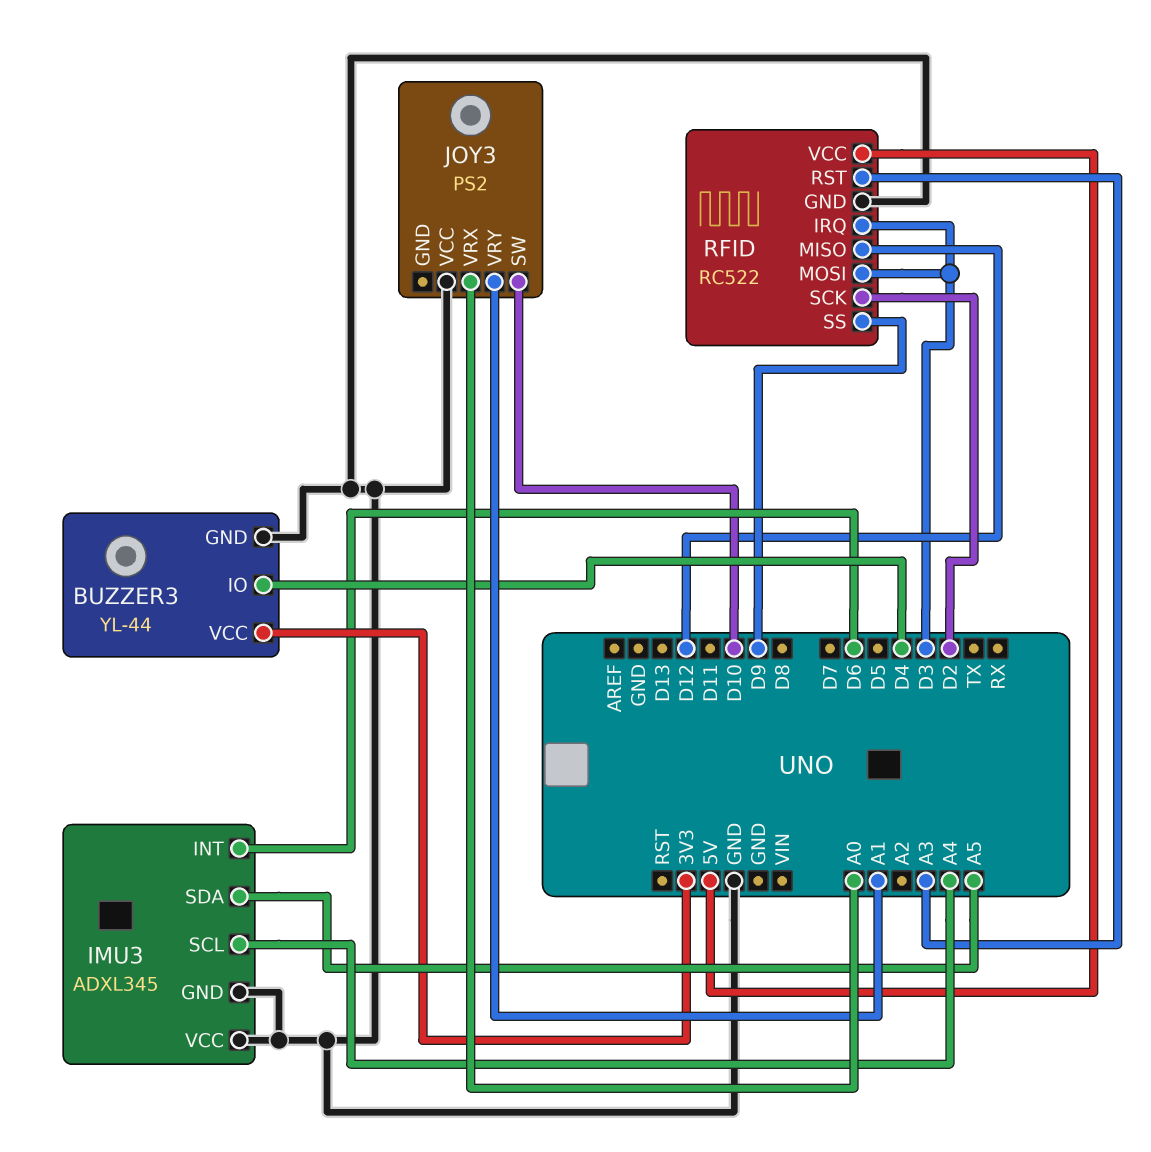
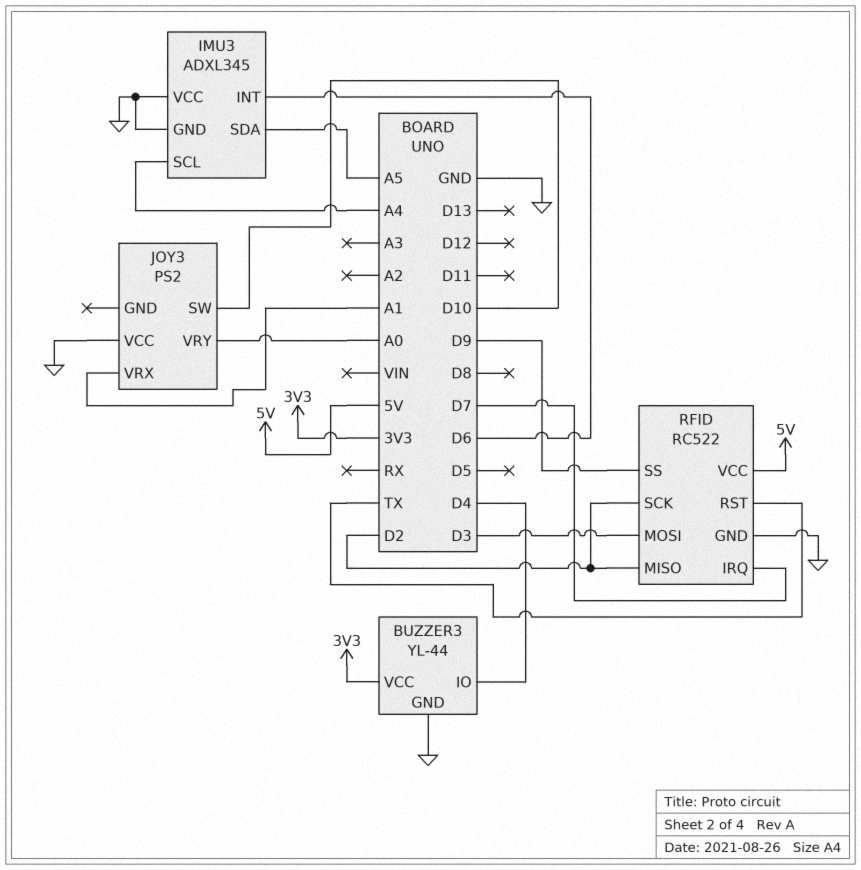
JOY3 pin VRX: A0 -> A1
JOY3 pin VRY: A1 -> A0
RFID pin IRQ: D3 -> D7
RFID pin MISO: D12 -> D2
RFID pin RST: A3 -> TX

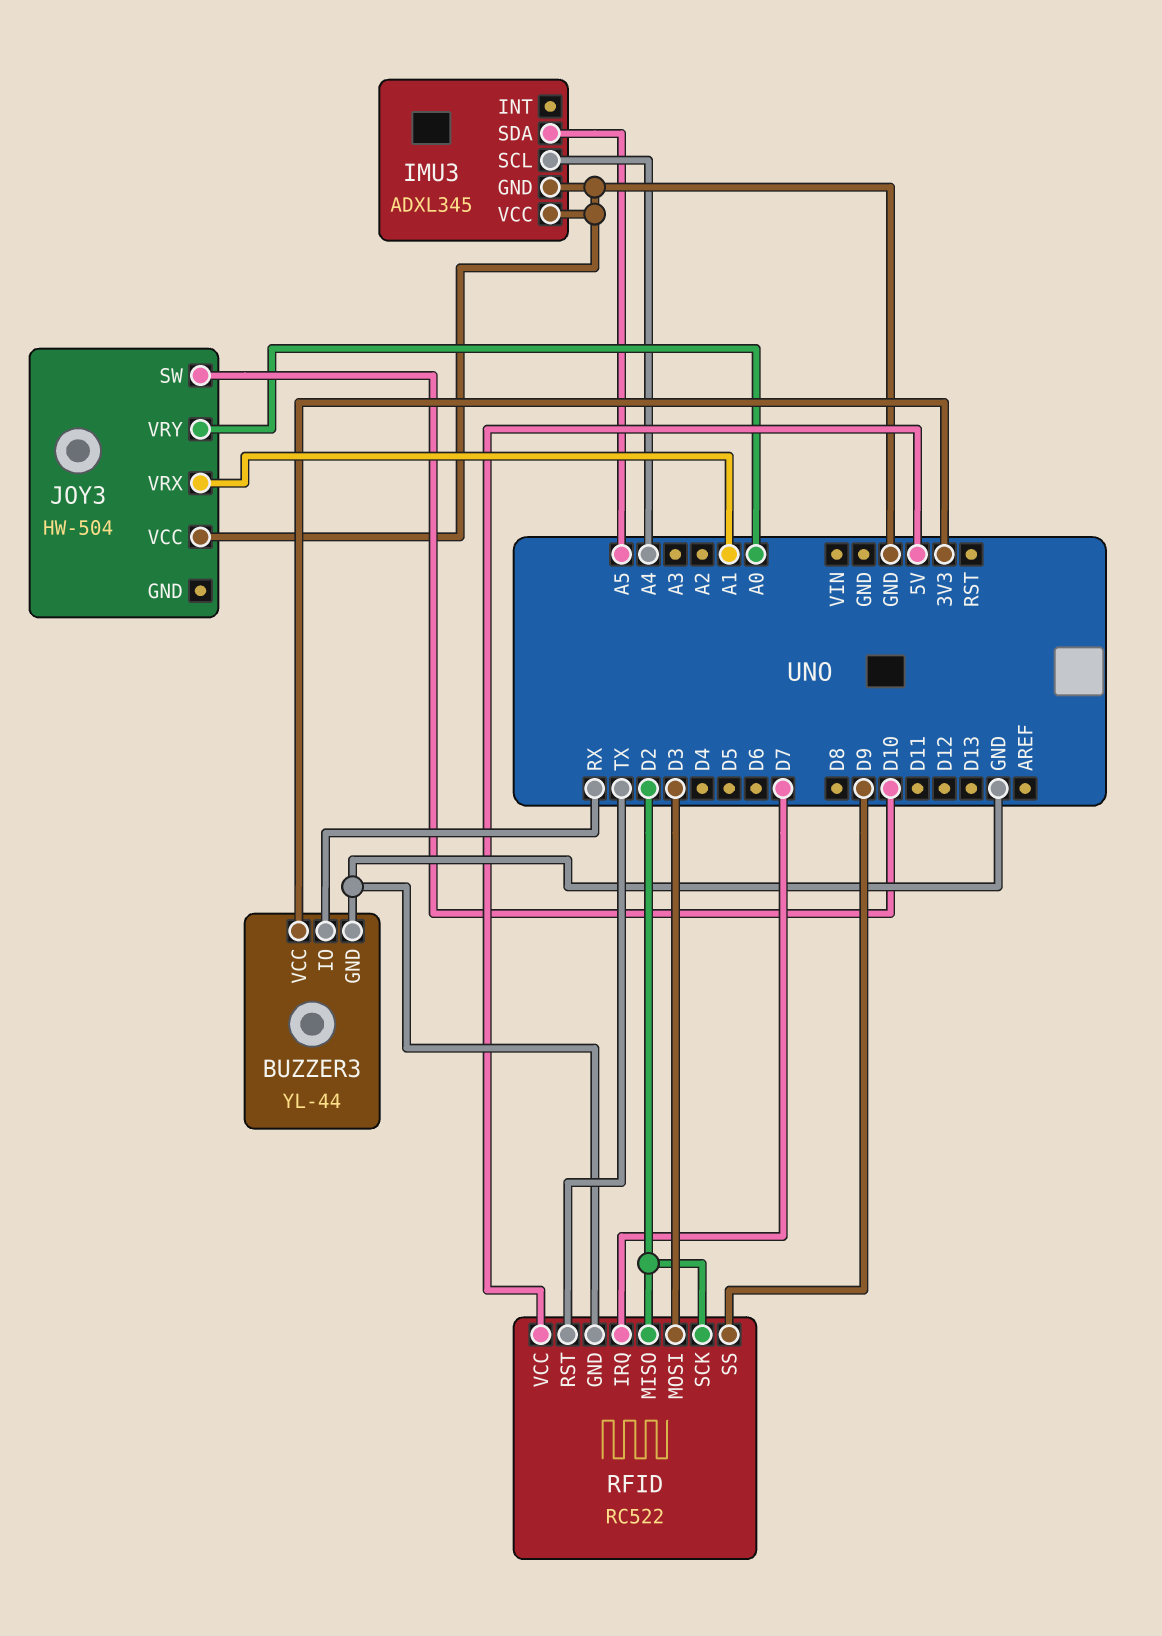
BUZZER3 pin IO: D4 -> RX
IMU3 pin INT: D6 -> none
JOY3: PS2 -> HW-504

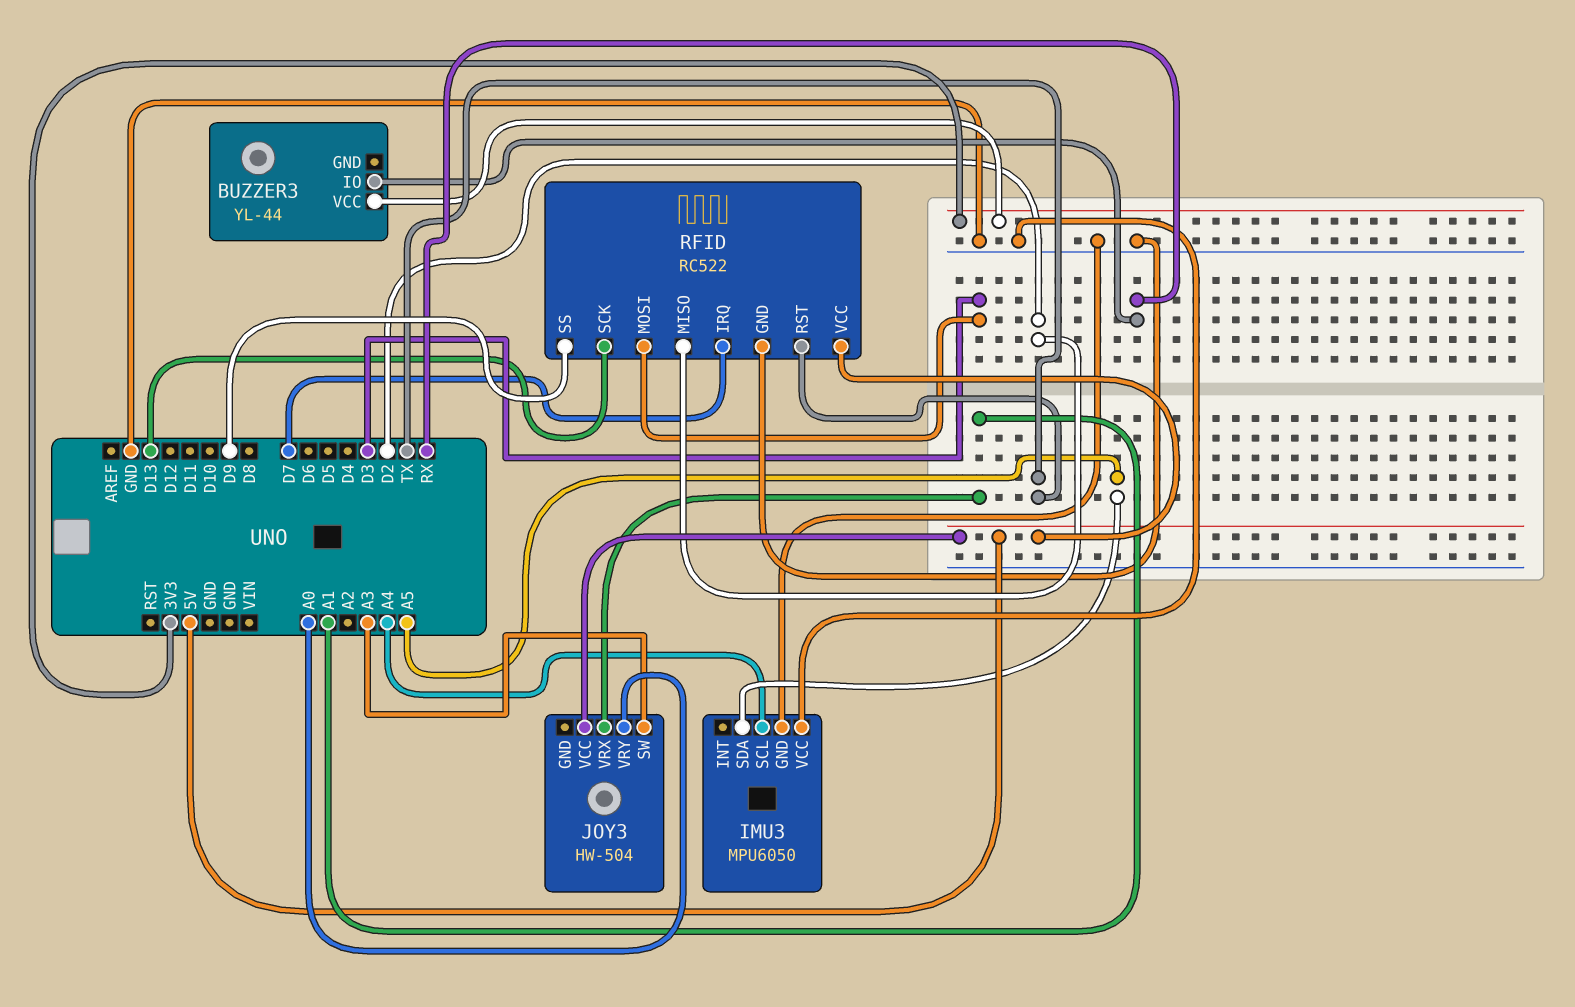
BUZZER3 pin GND: GND -> none
IMU3: ADXL345 -> MPU6050
JOY3 pin SW: D10 -> A3
JOY3 pin VCC: GND -> 5V
RFID pin SCK: D2 -> D13

